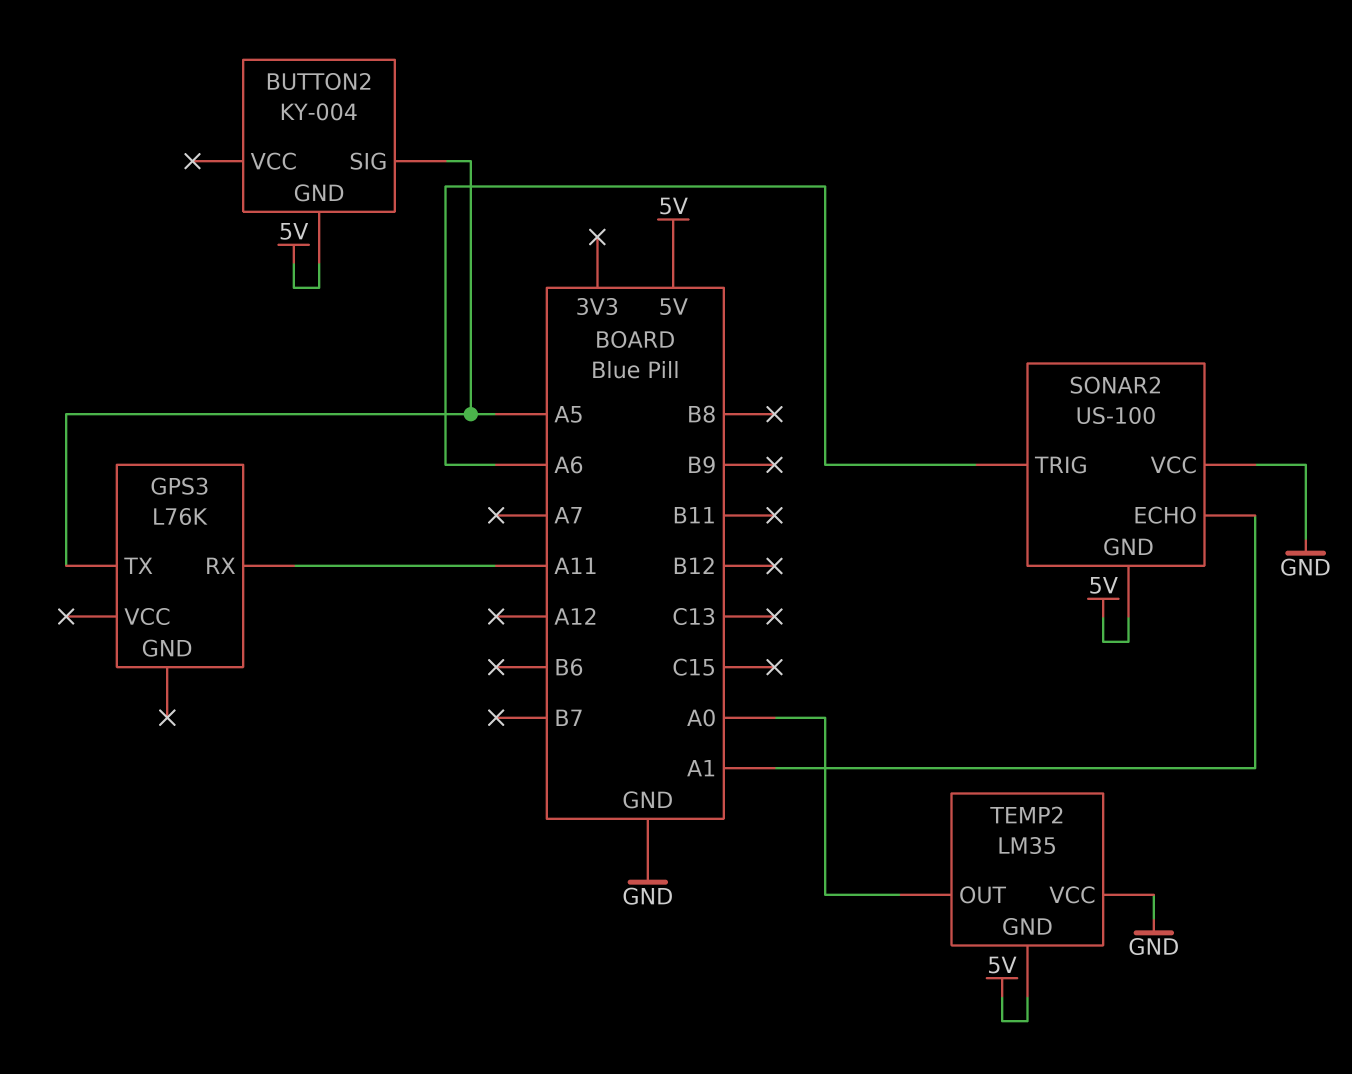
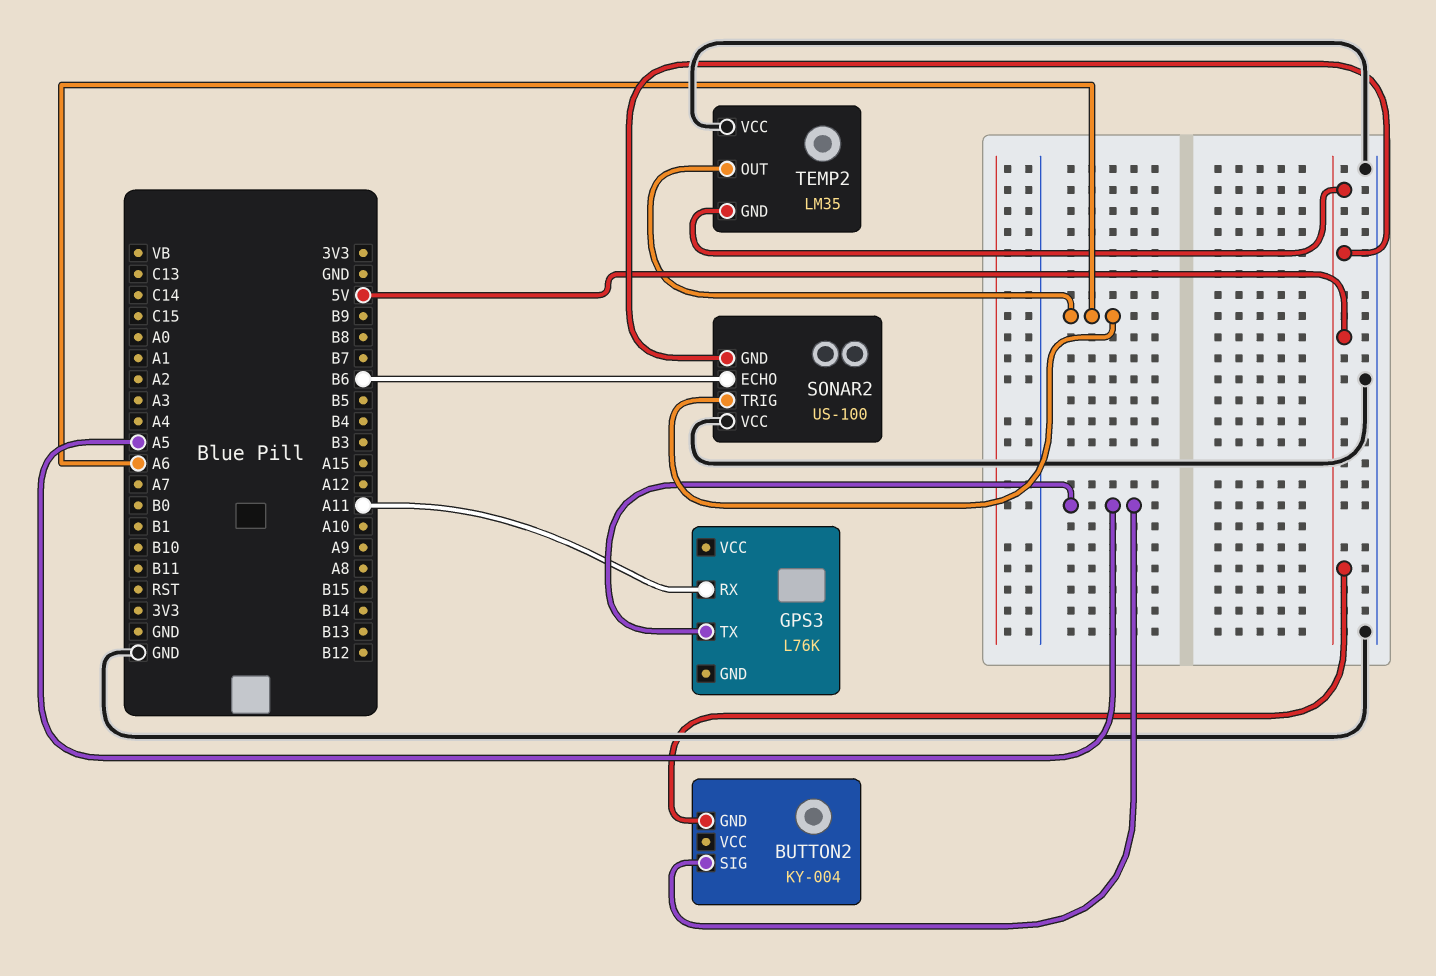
SONAR2 pin ECHO: A1 -> B6
TEMP2 pin OUT: A0 -> A6

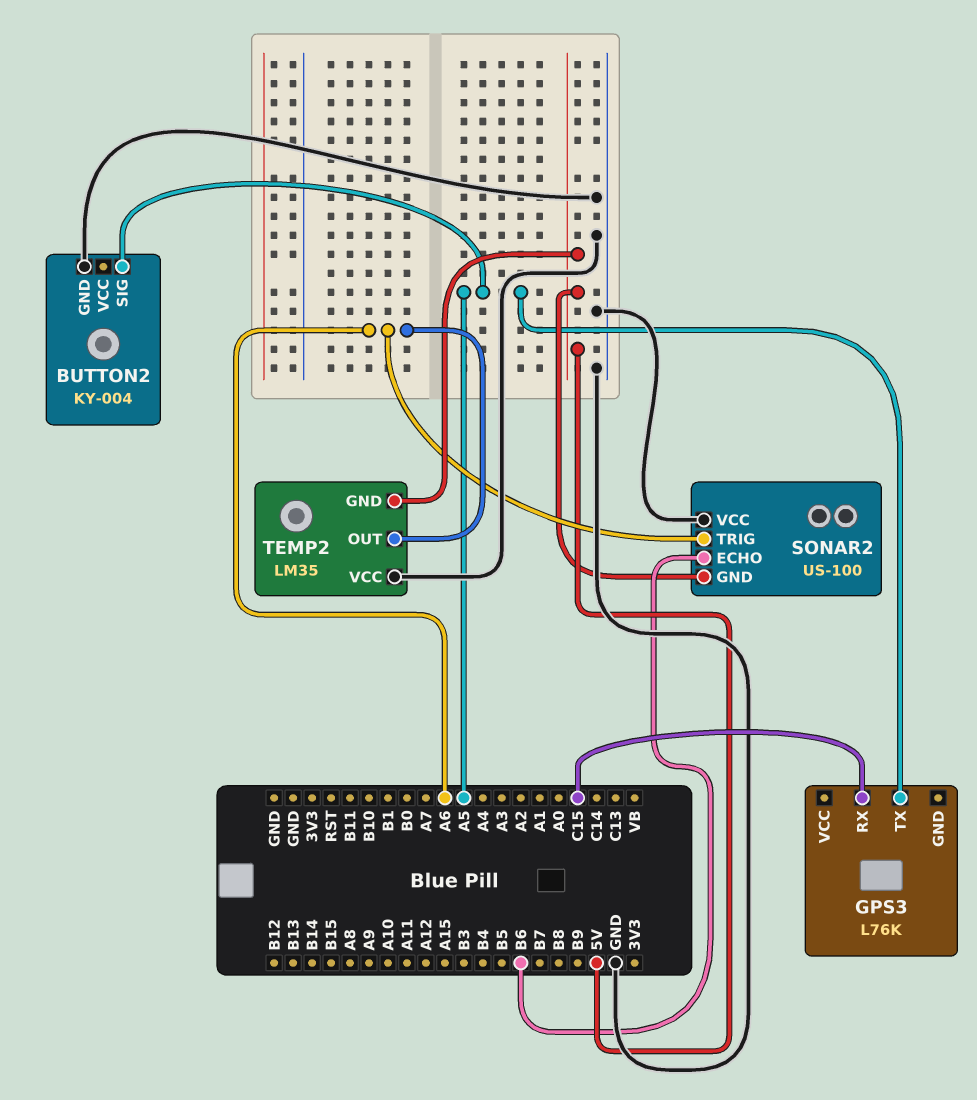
BUTTON2 pin GND: 5V -> GND
GPS3 pin RX: A11 -> C15

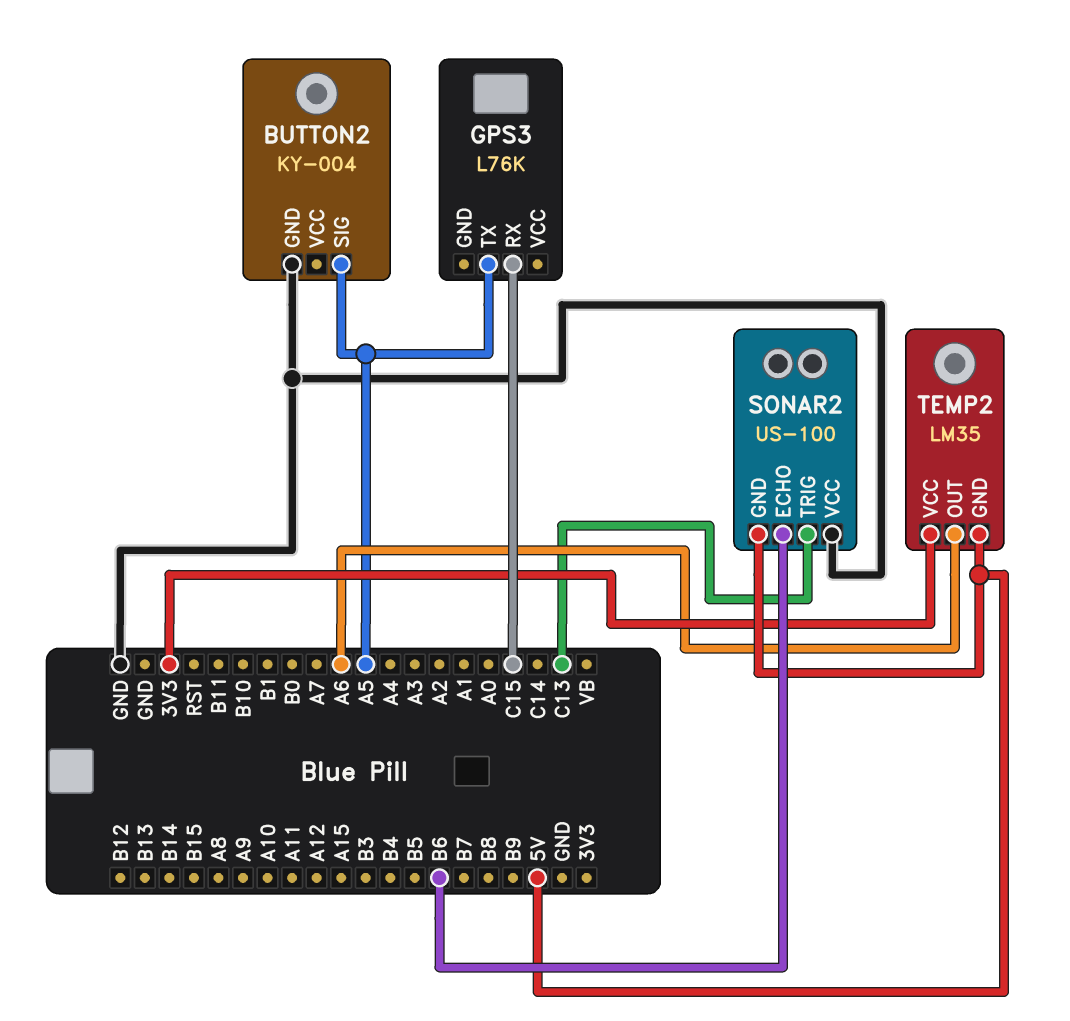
SONAR2 pin TRIG: A6 -> C13
TEMP2 pin VCC: GND -> 3V3

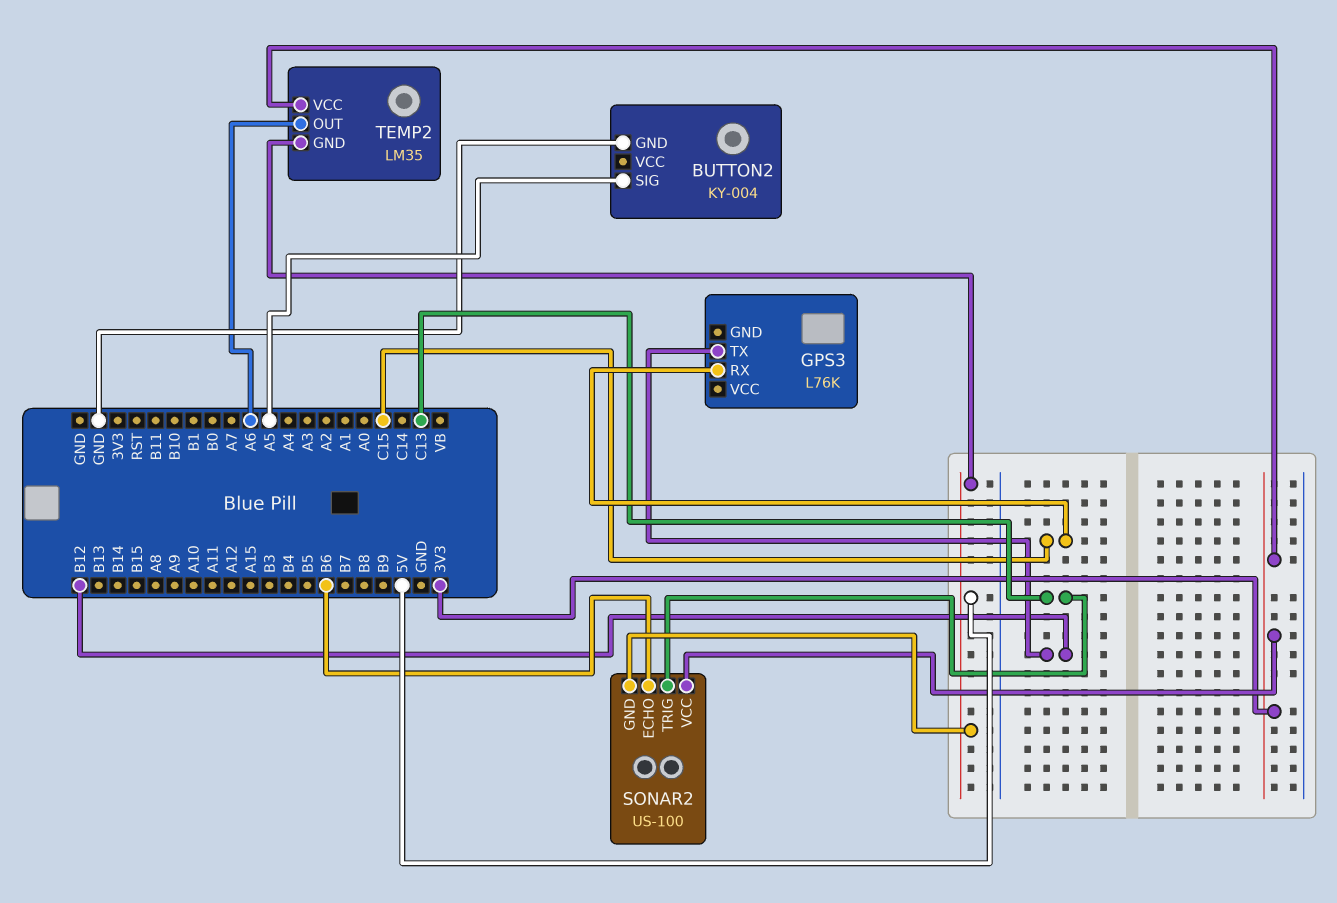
GPS3 pin TX: A5 -> B12
SONAR2 pin VCC: GND -> 3V3

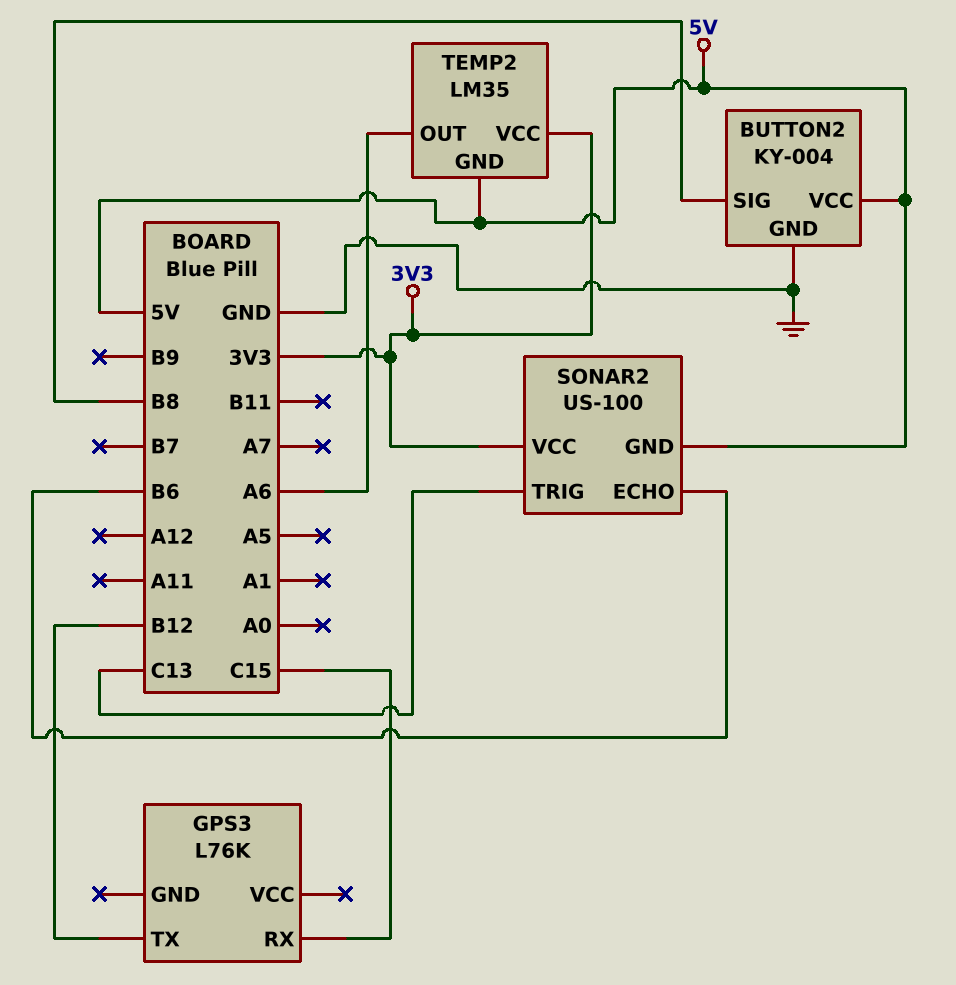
BUTTON2 pin SIG: A5 -> B8
BUTTON2 pin VCC: none -> 5V

